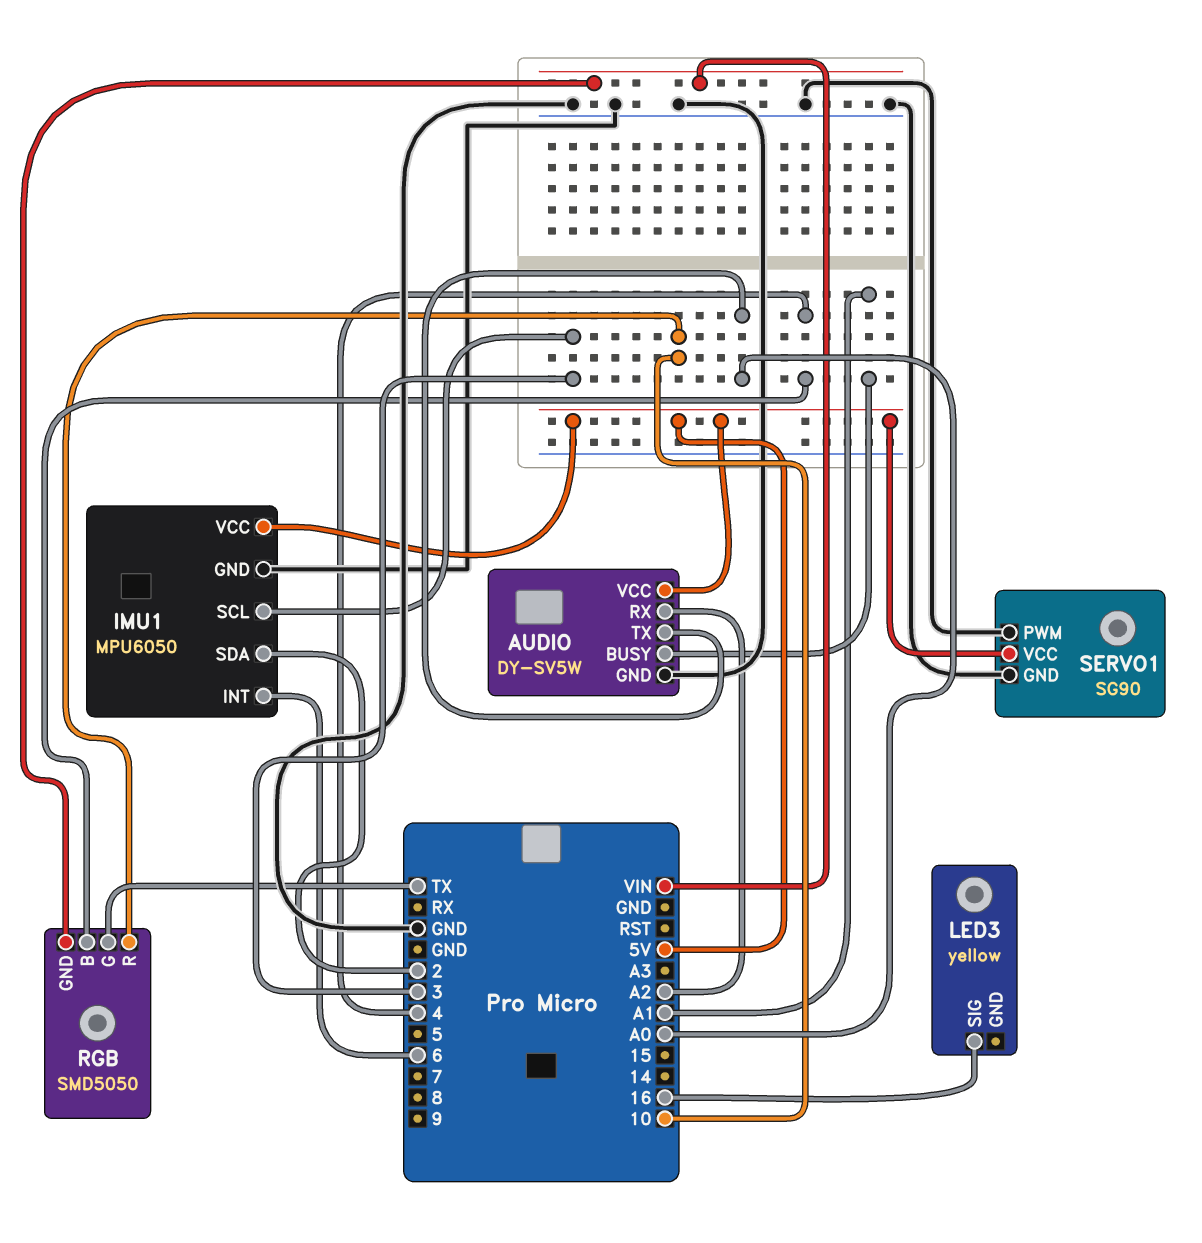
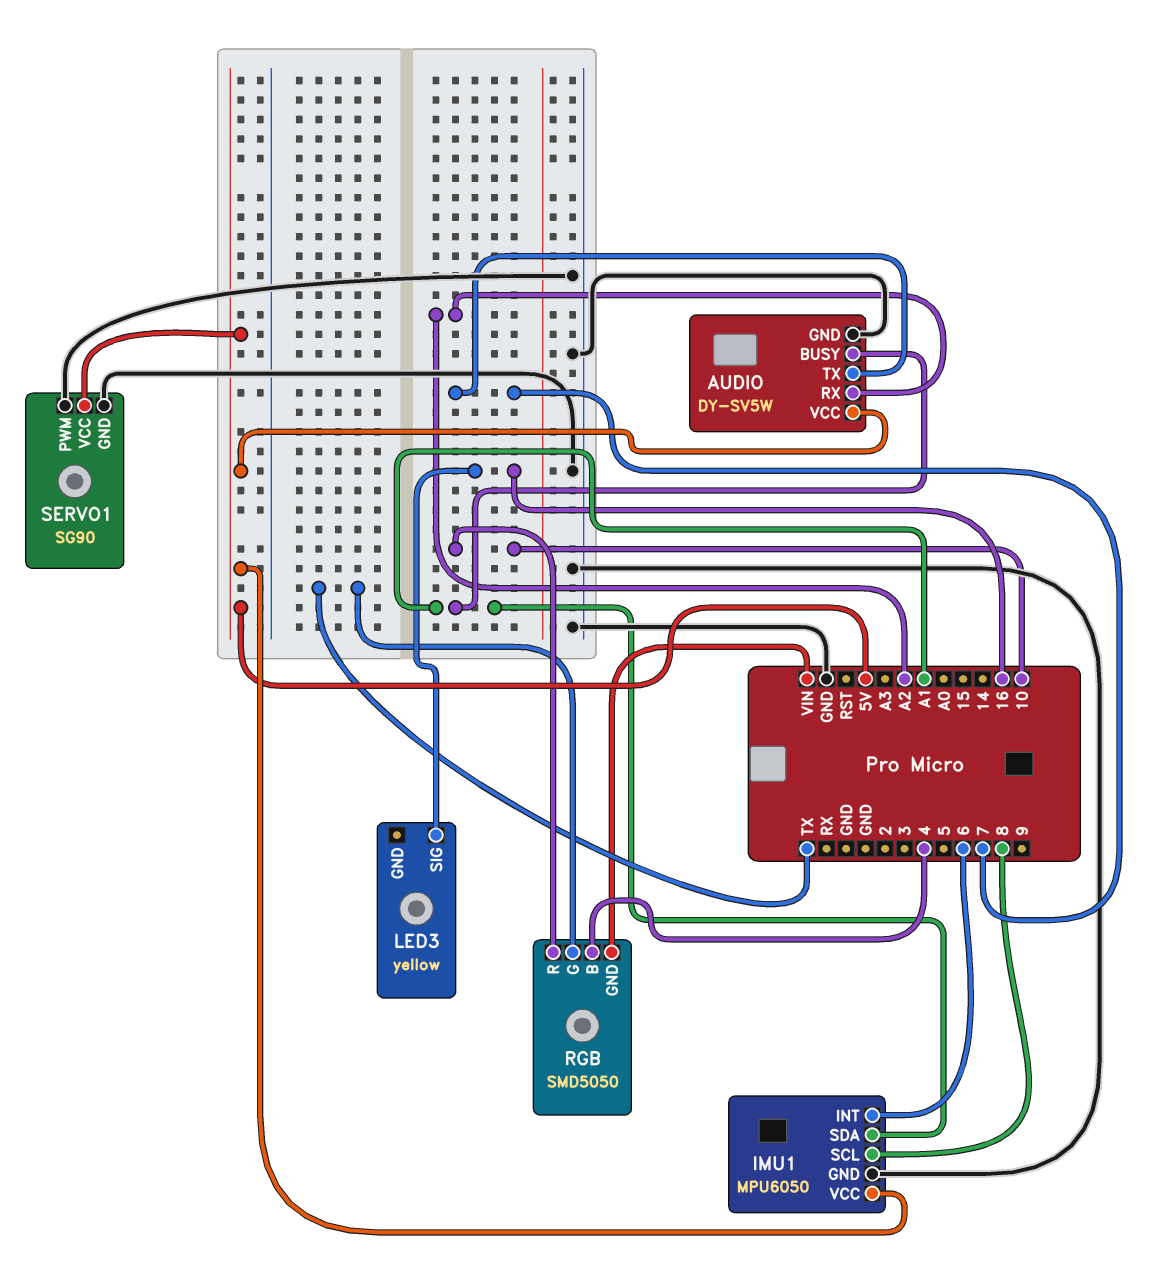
AUDIO pin TX: A0 -> 7
IMU1 pin SCL: 3 -> 8
IMU1 pin SDA: 2 -> A1

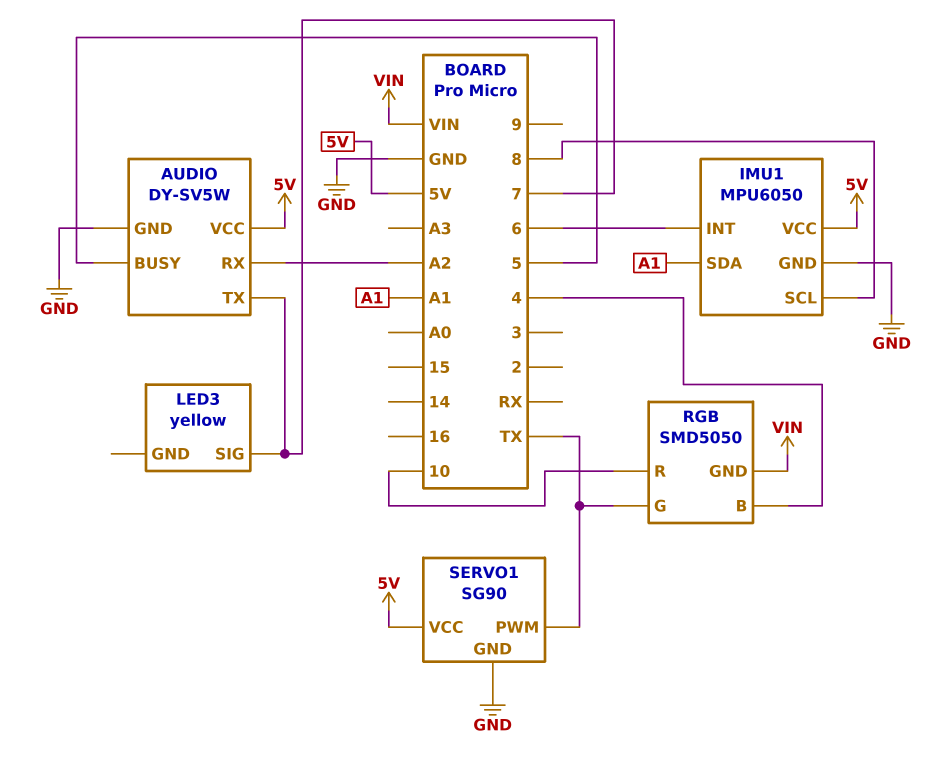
AUDIO pin BUSY: A1 -> 5
LED3 pin SIG: 16 -> 7
SERVO1 pin PWM: GND -> TX

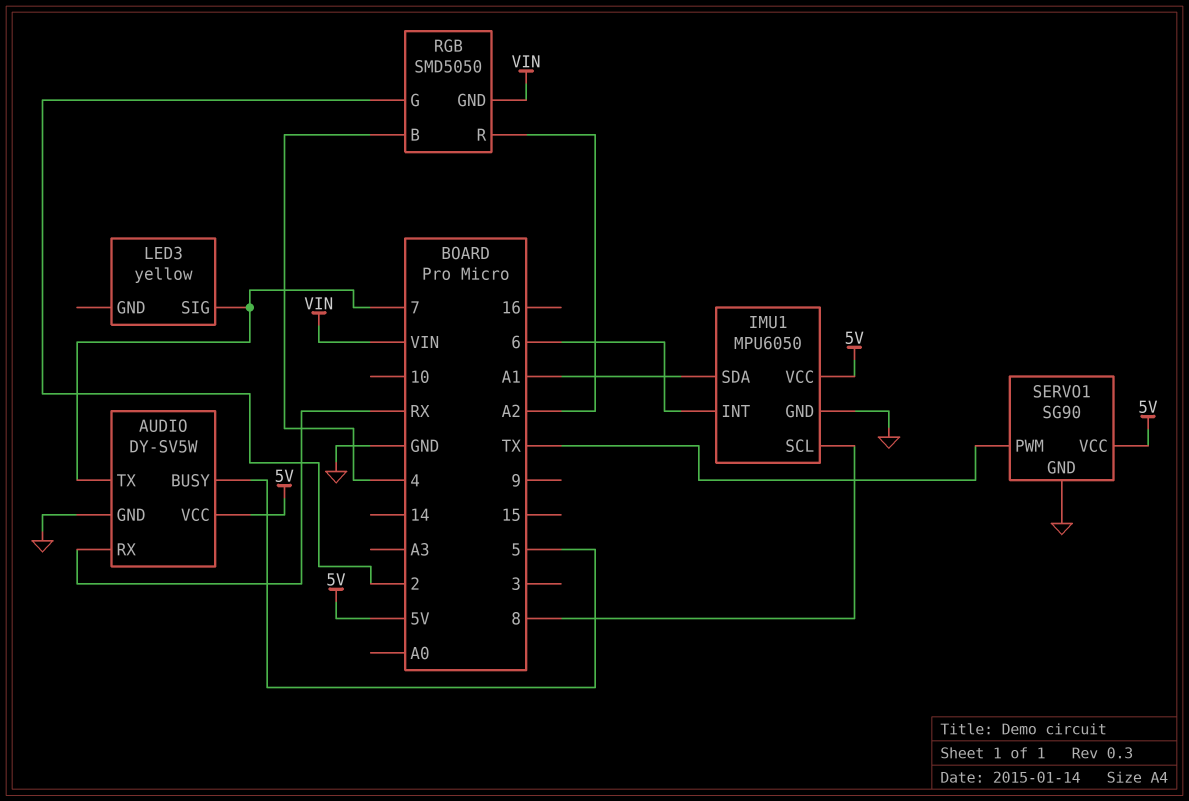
AUDIO pin RX: A2 -> RX
RGB pin G: TX -> 2
RGB pin R: 10 -> A2

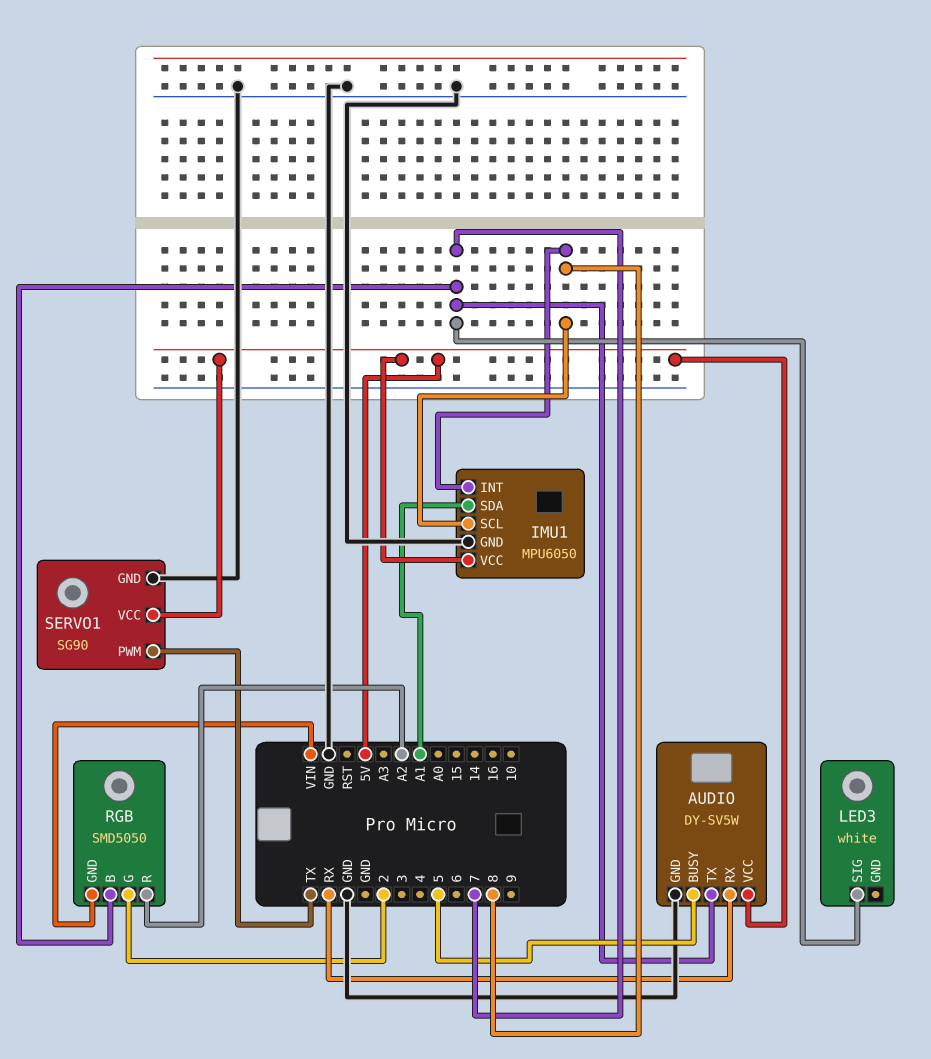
IMU1 pin INT: 6 -> 8
LED3: yellow -> white
RGB pin B: 4 -> 7

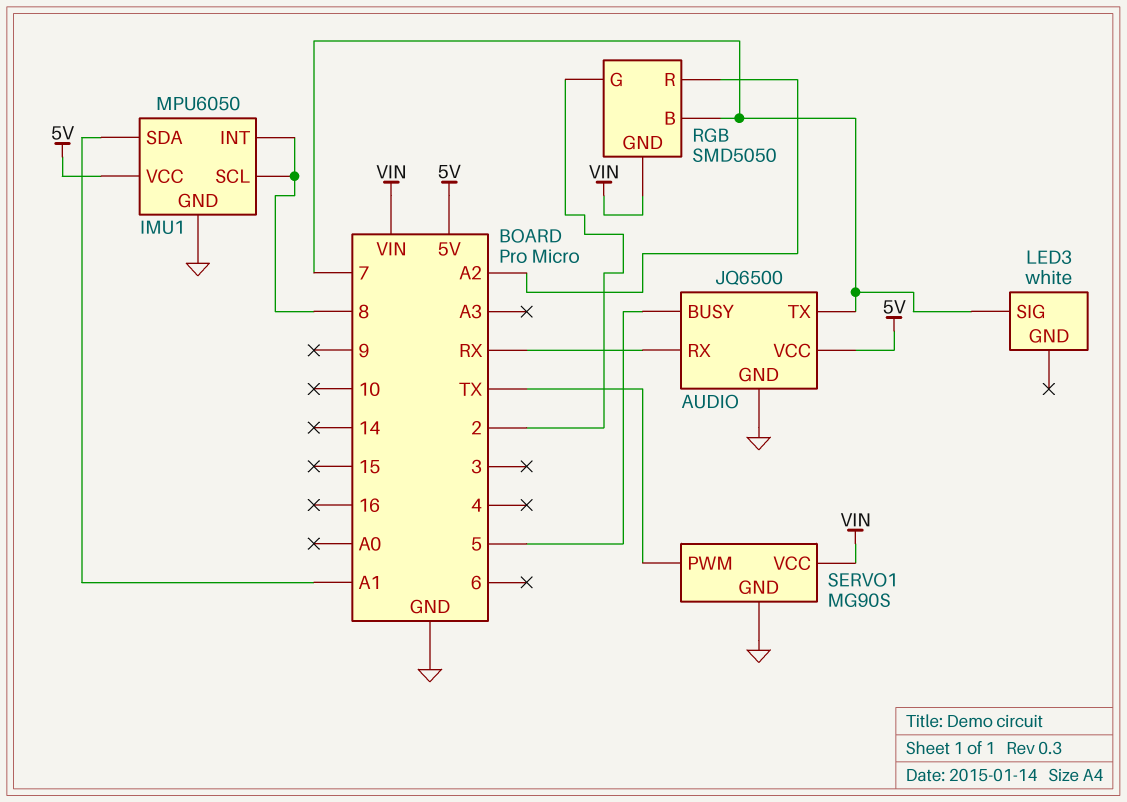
AUDIO: DY-SV5W -> JQ6500
SERVO1: SG90 -> MG90S
SERVO1 pin VCC: 5V -> VIN

